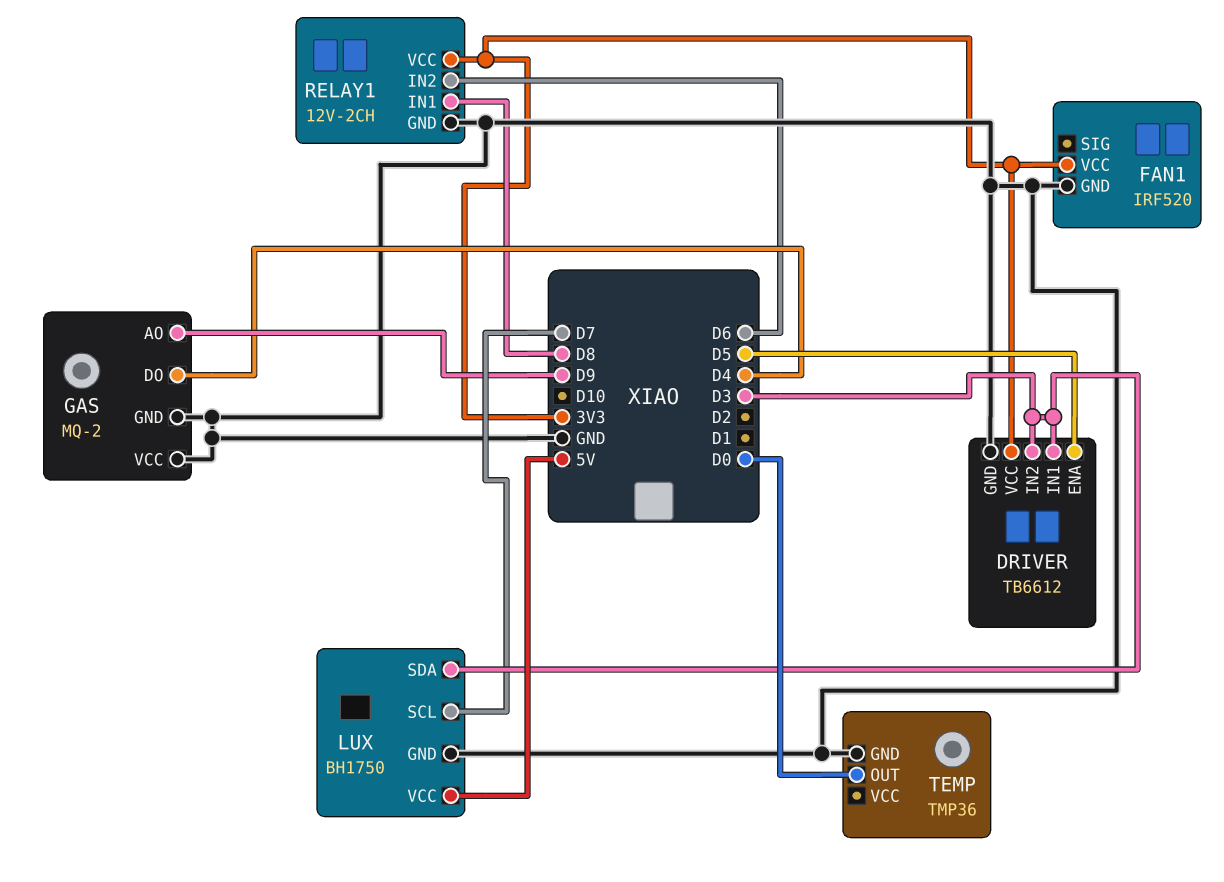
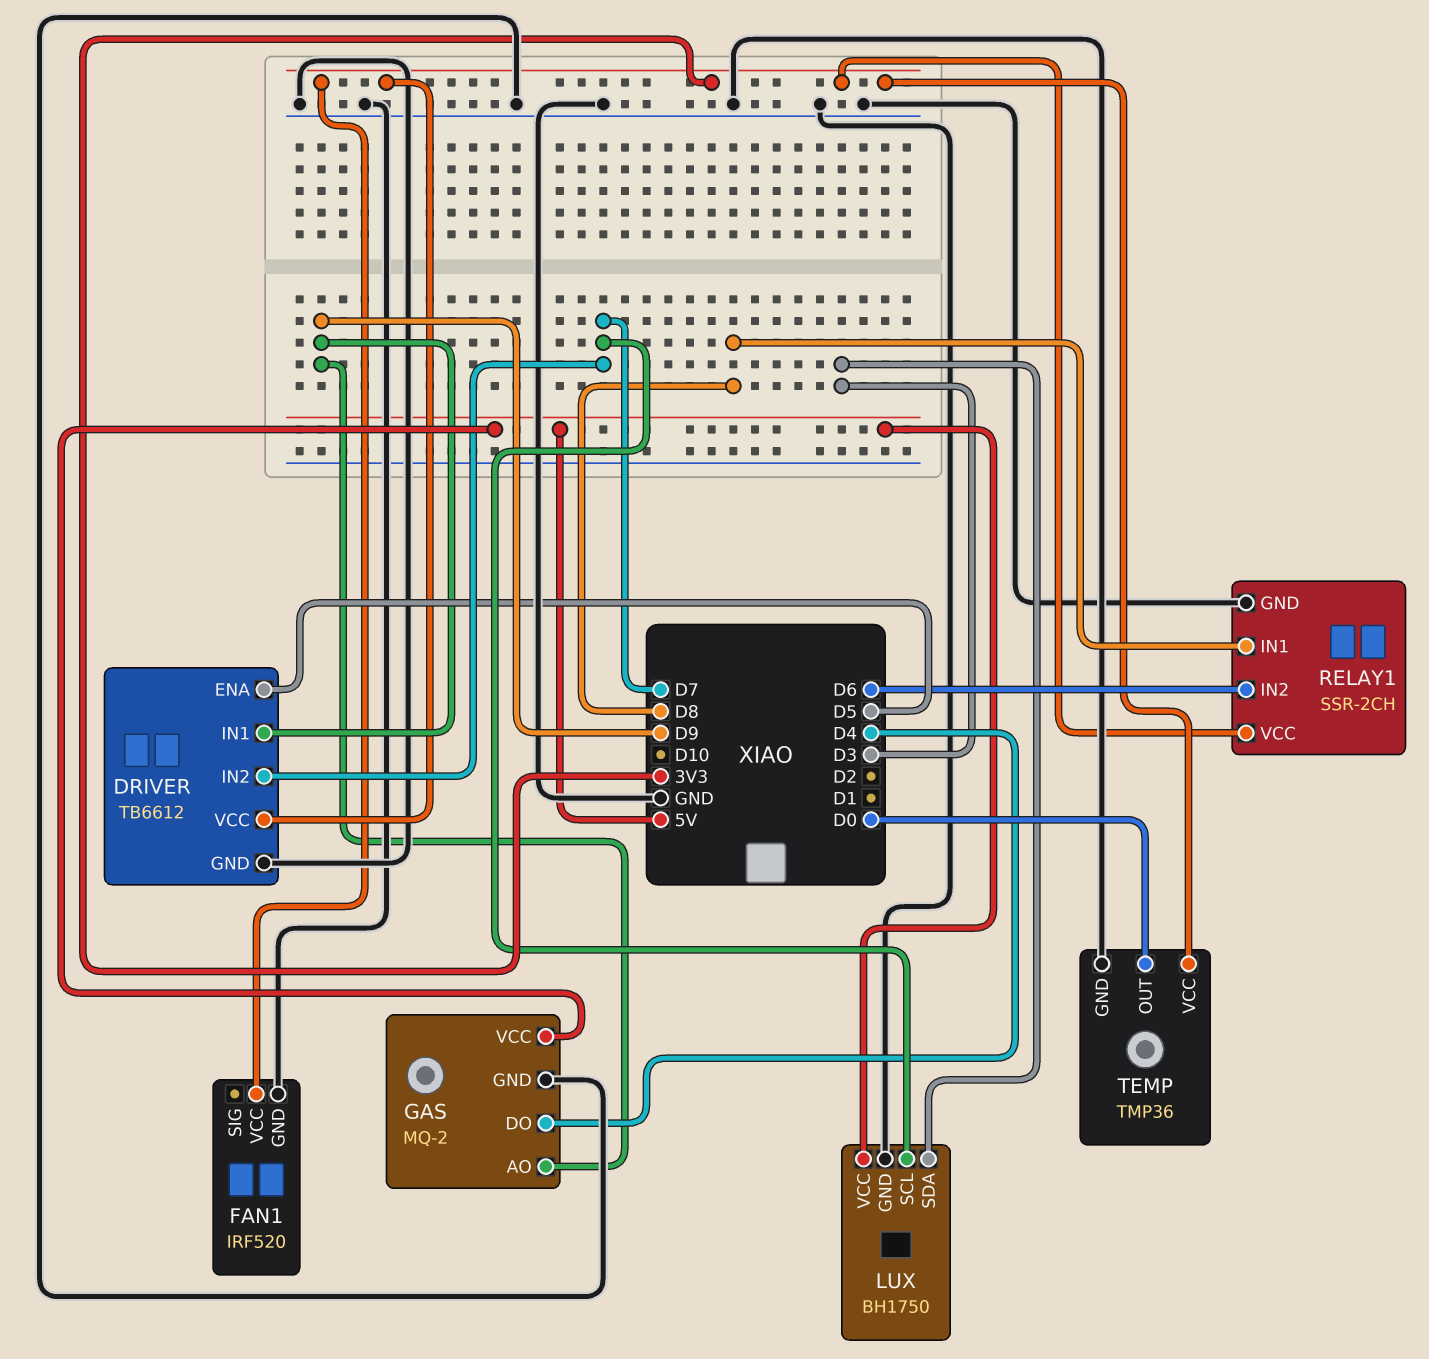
DRIVER pin IN1: D3 -> D9
DRIVER pin IN2: D3 -> D7
GAS pin VCC: GND -> 5V
RELAY1: 12V-2CH -> SSR-2CH
TEMP pin VCC: none -> 3V3

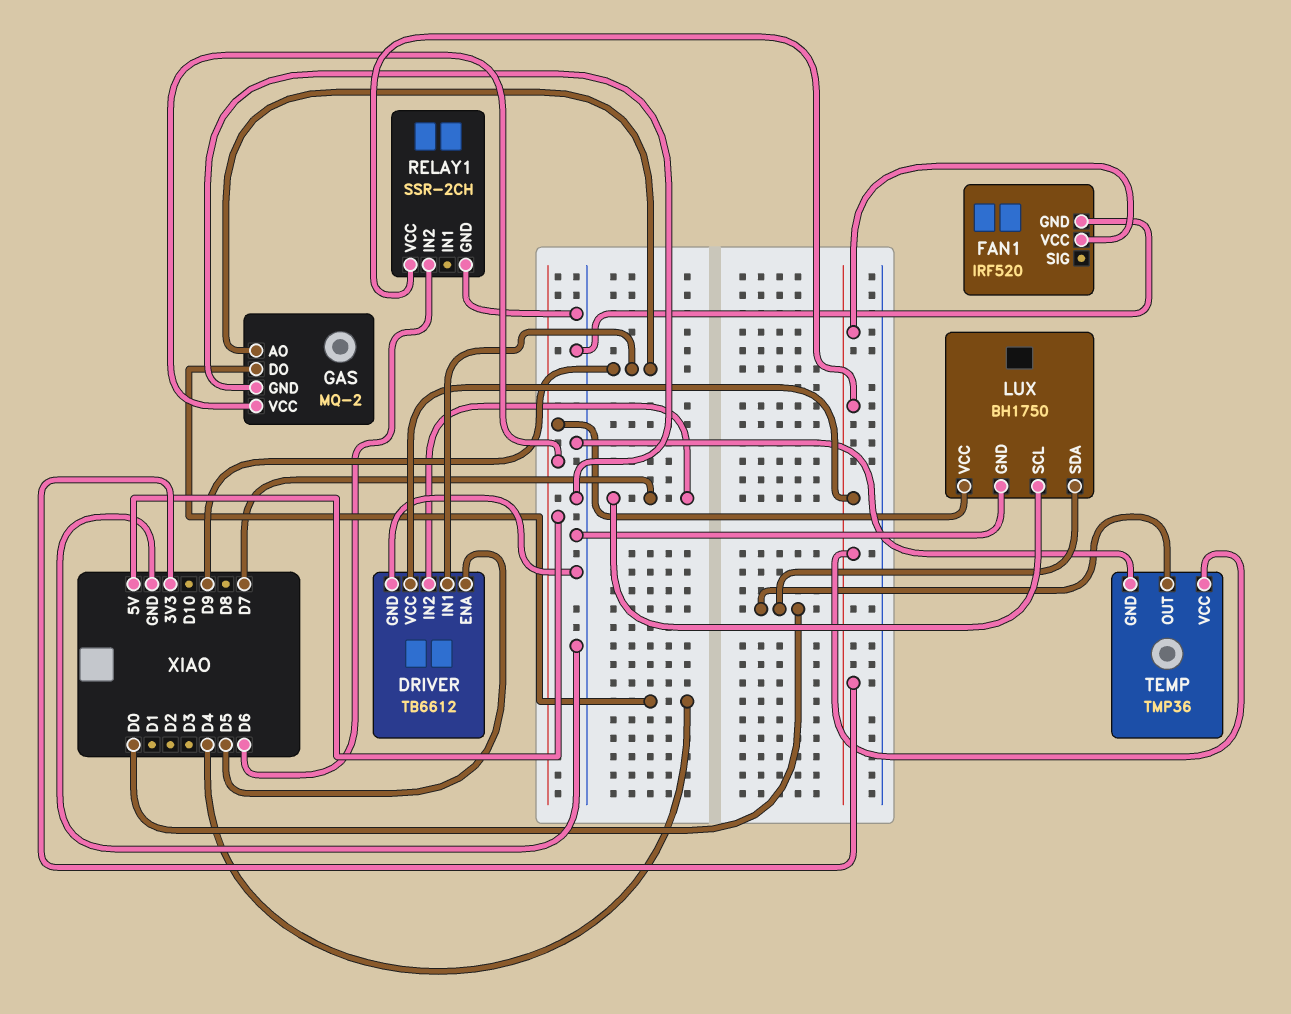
LUX pin SDA: D3 -> D0
RELAY1 pin IN1: D8 -> none

